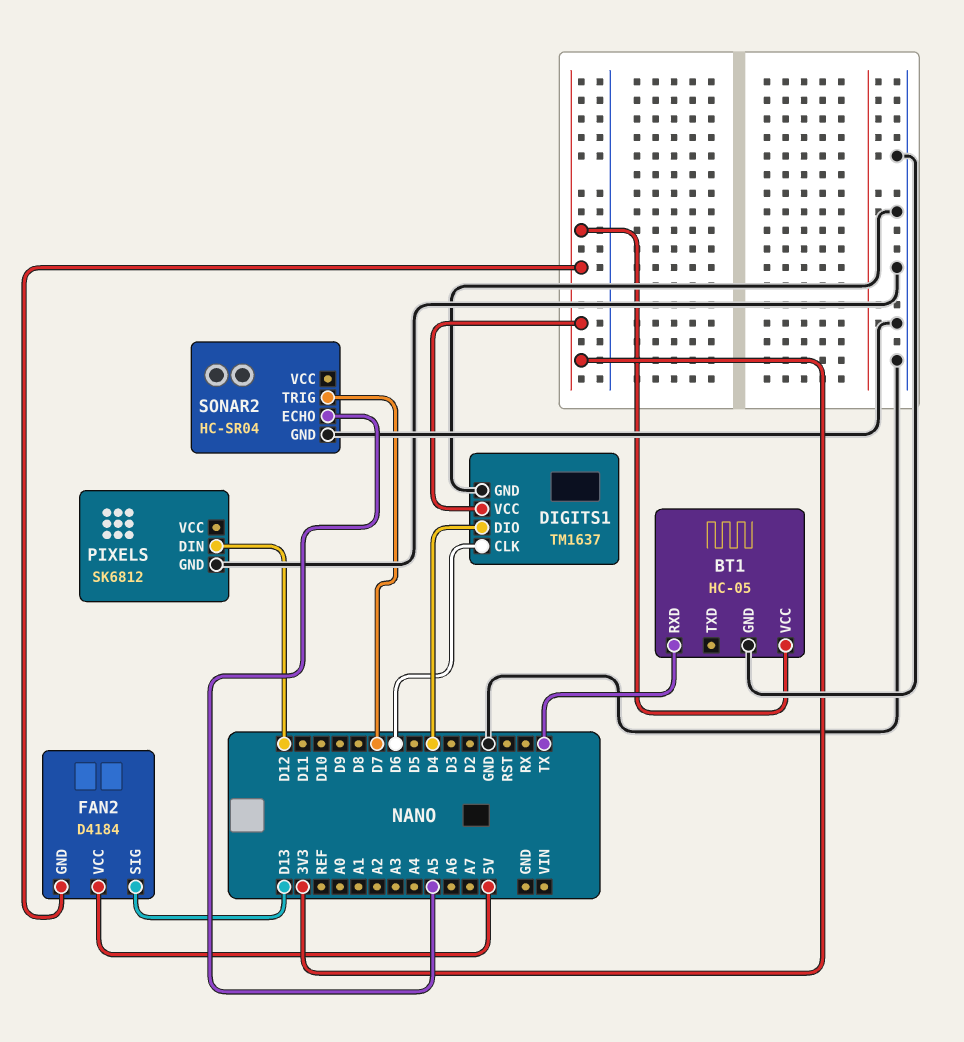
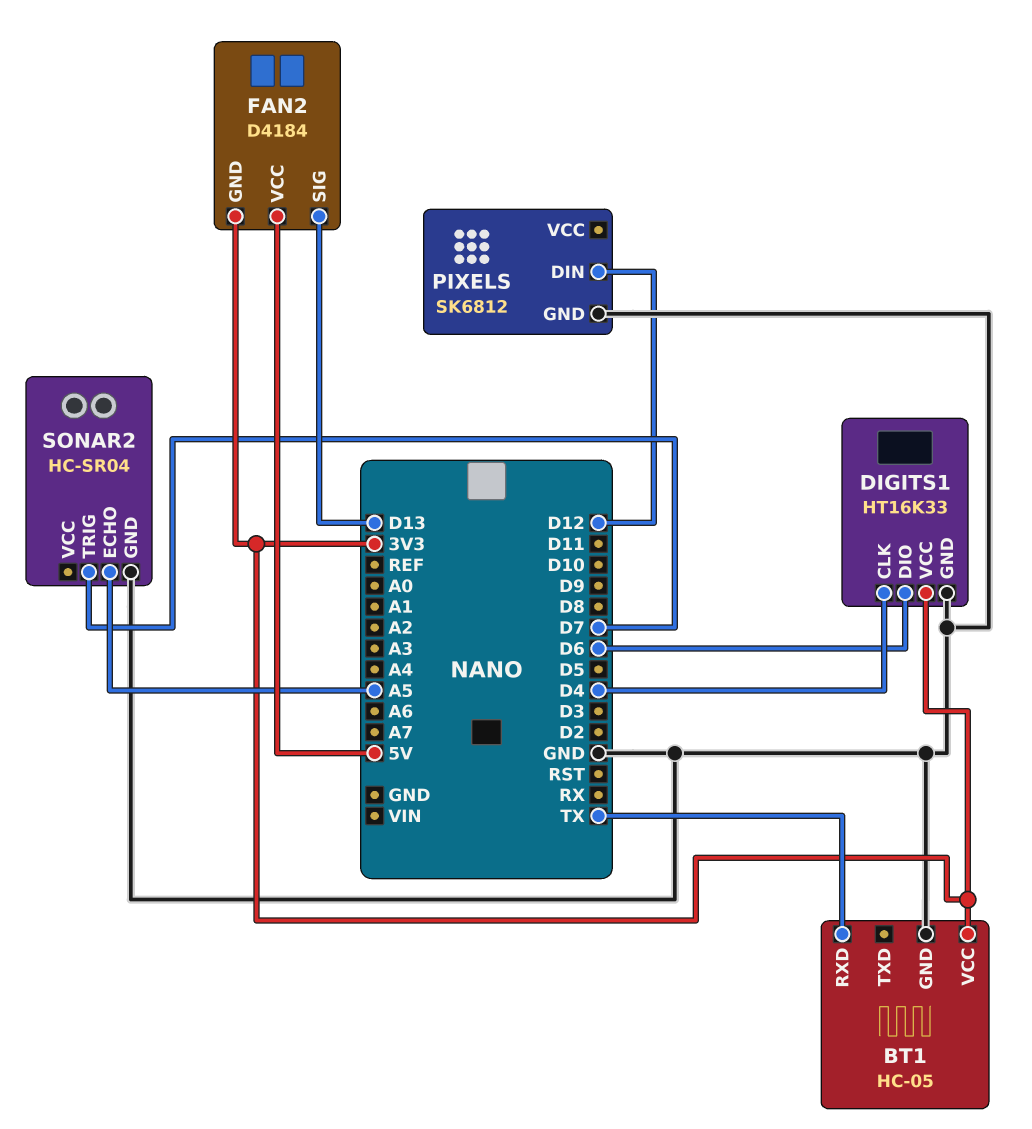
DIGITS1: TM1637 -> HT16K33
DIGITS1 pin CLK: D6 -> D4
DIGITS1 pin DIO: D4 -> D6

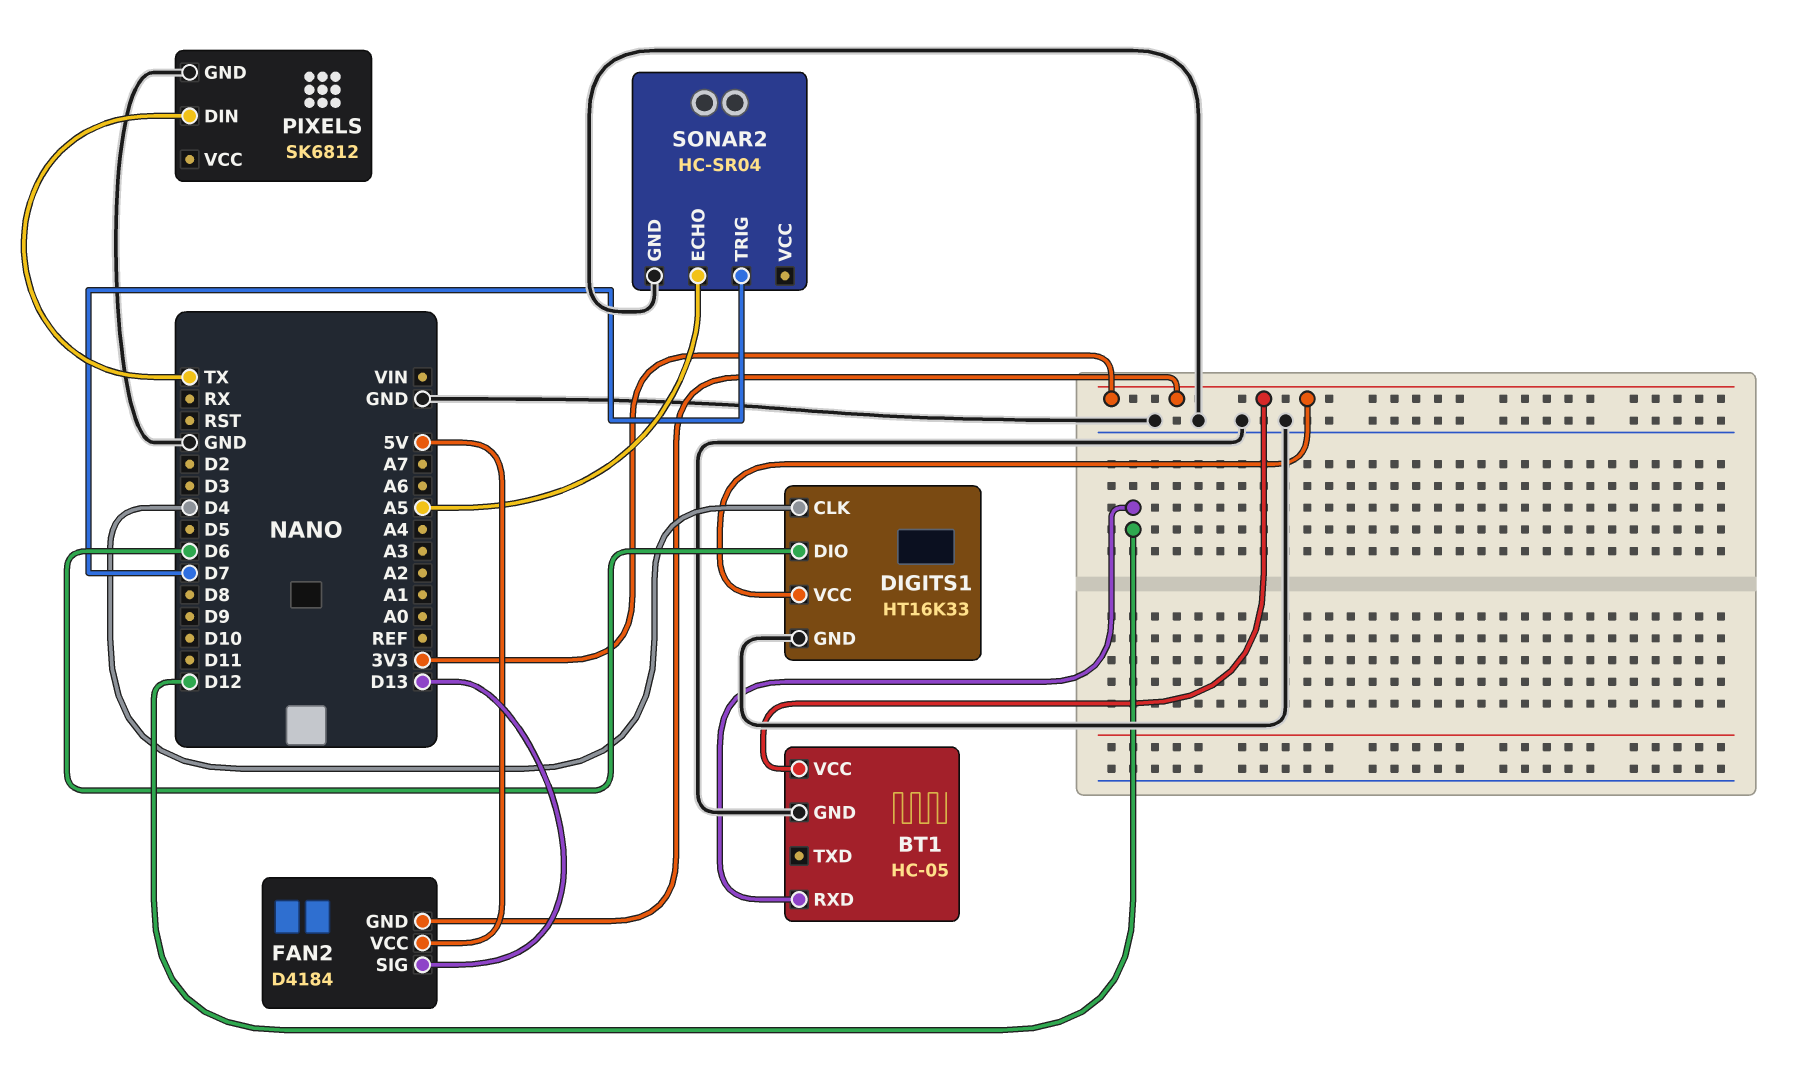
BT1 pin RXD: TX -> D12
PIXELS pin DIN: D12 -> TX

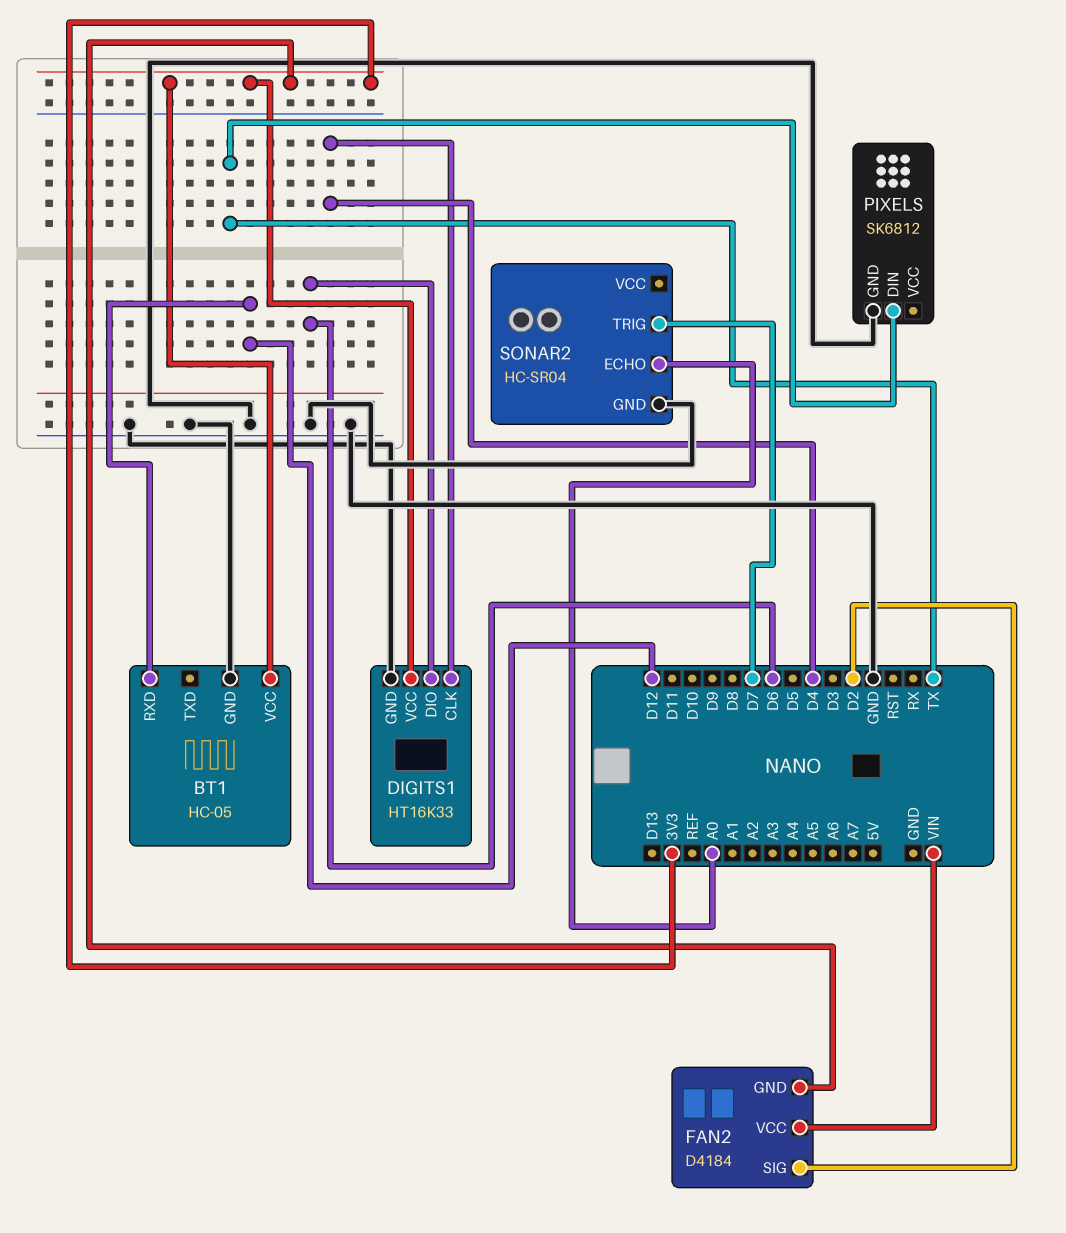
FAN2 pin SIG: D13 -> D2
FAN2 pin VCC: 5V -> VIN
SONAR2 pin ECHO: A5 -> A0

